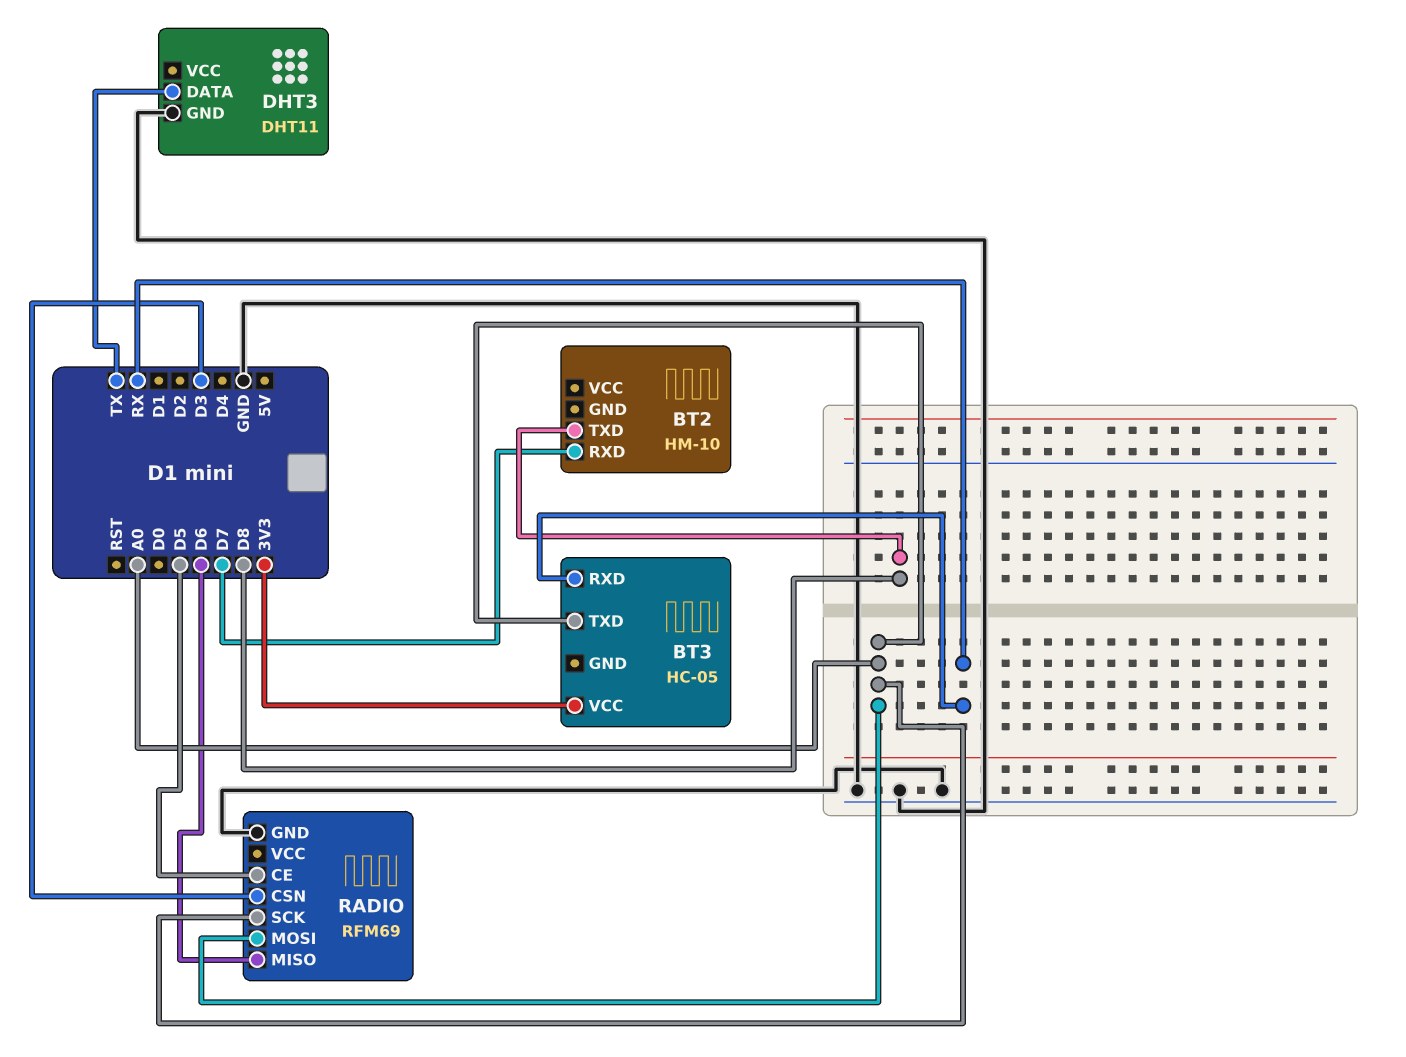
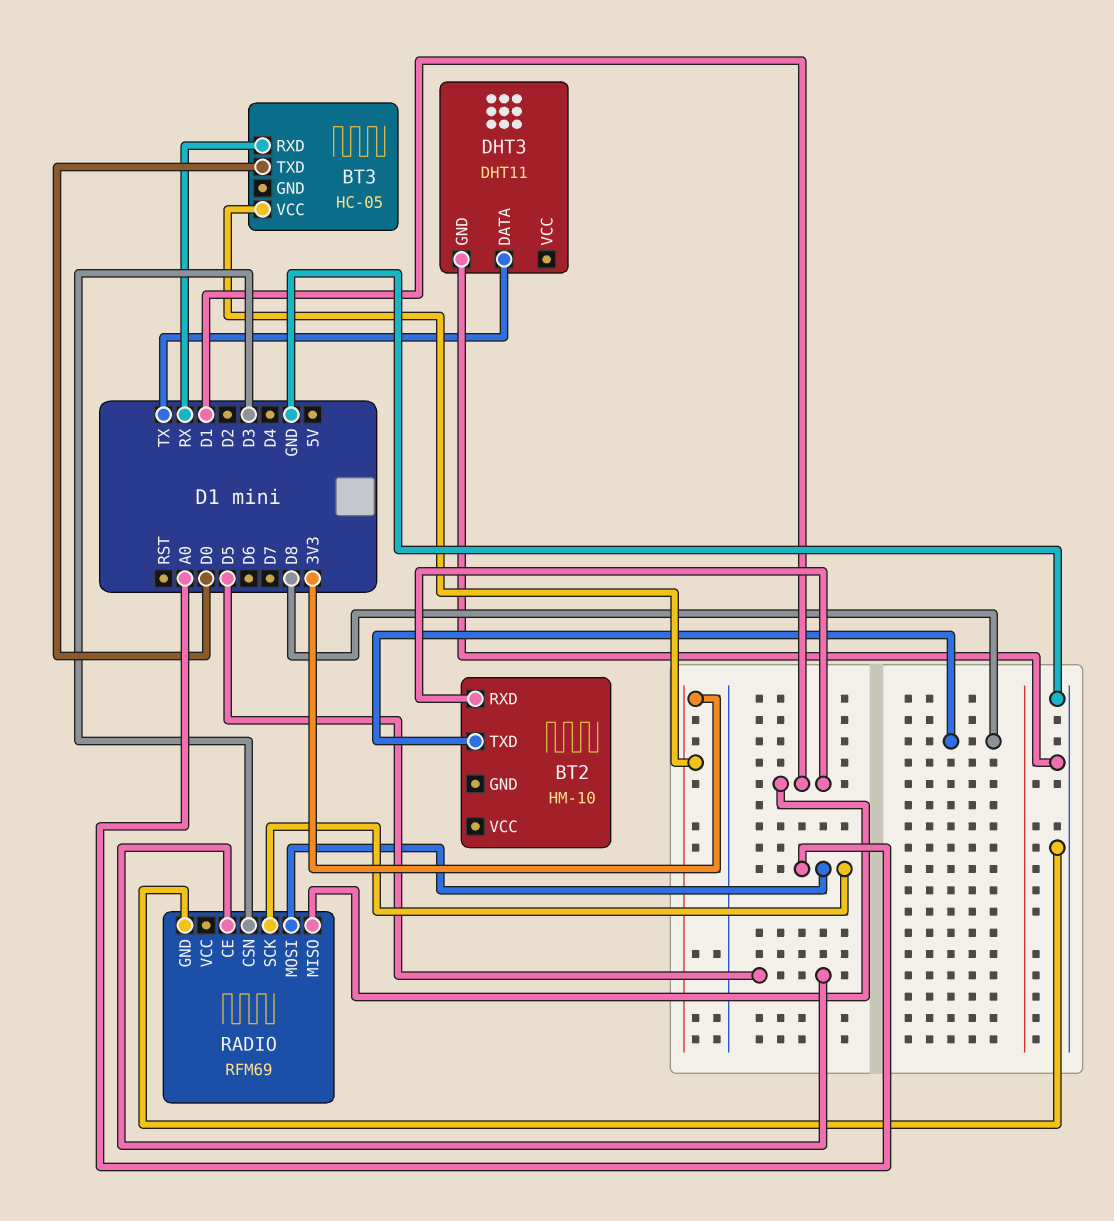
BT2 pin RXD: D7 -> D1
BT3 pin TXD: A0 -> D0
RADIO pin MISO: D6 -> D1

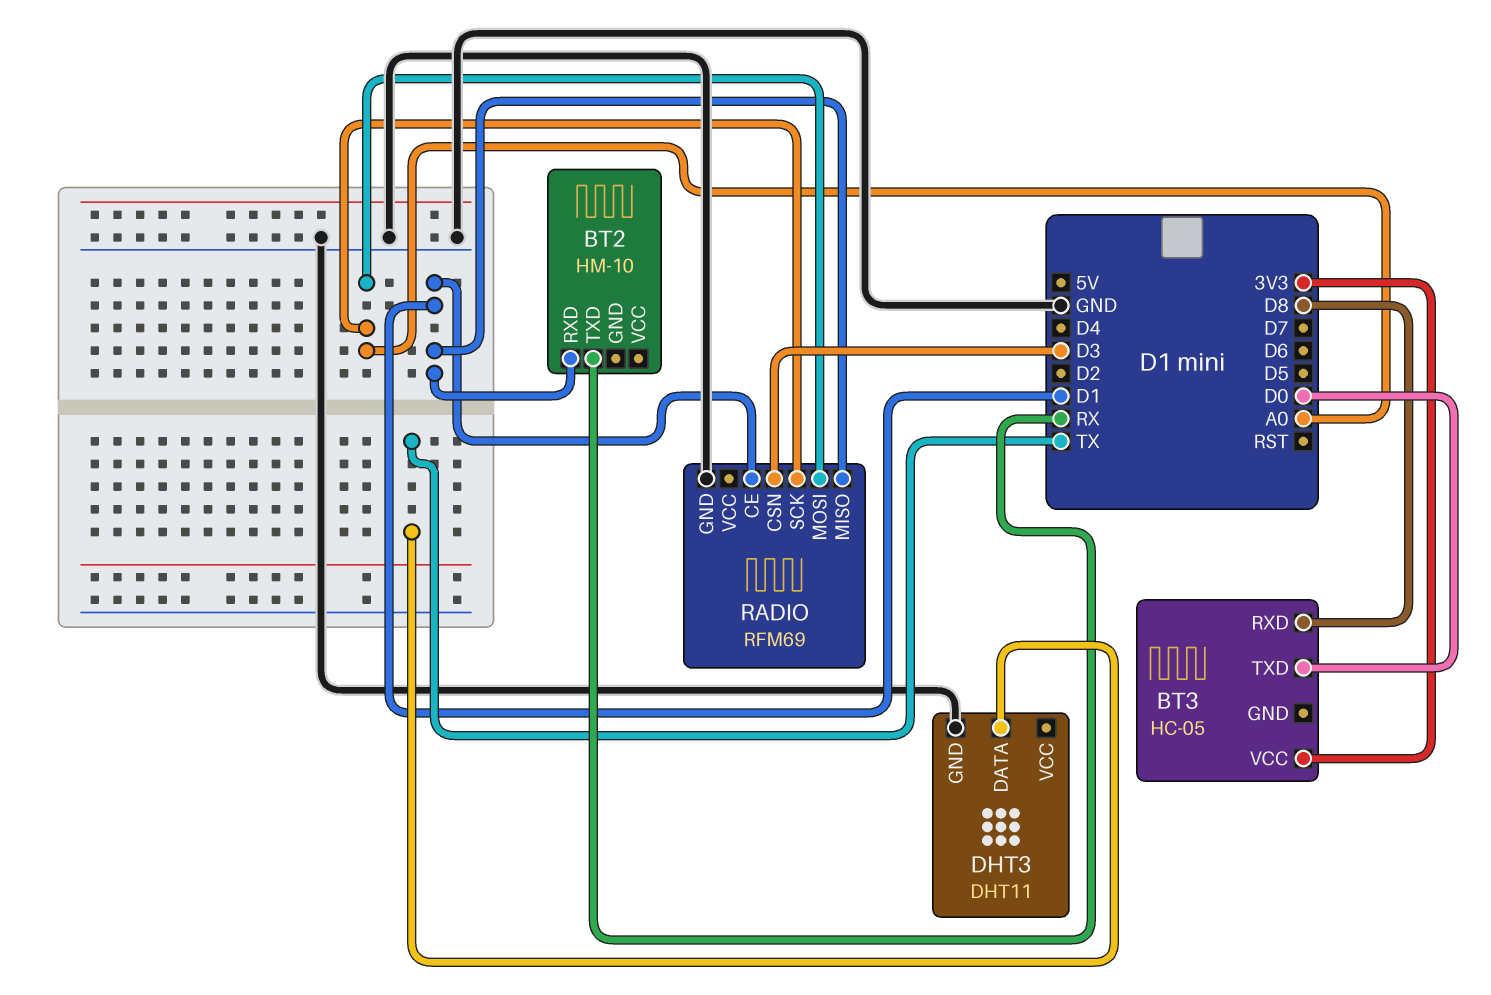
BT2 pin TXD: D8 -> RX
BT3 pin RXD: RX -> D8
RADIO pin CE: D5 -> D1

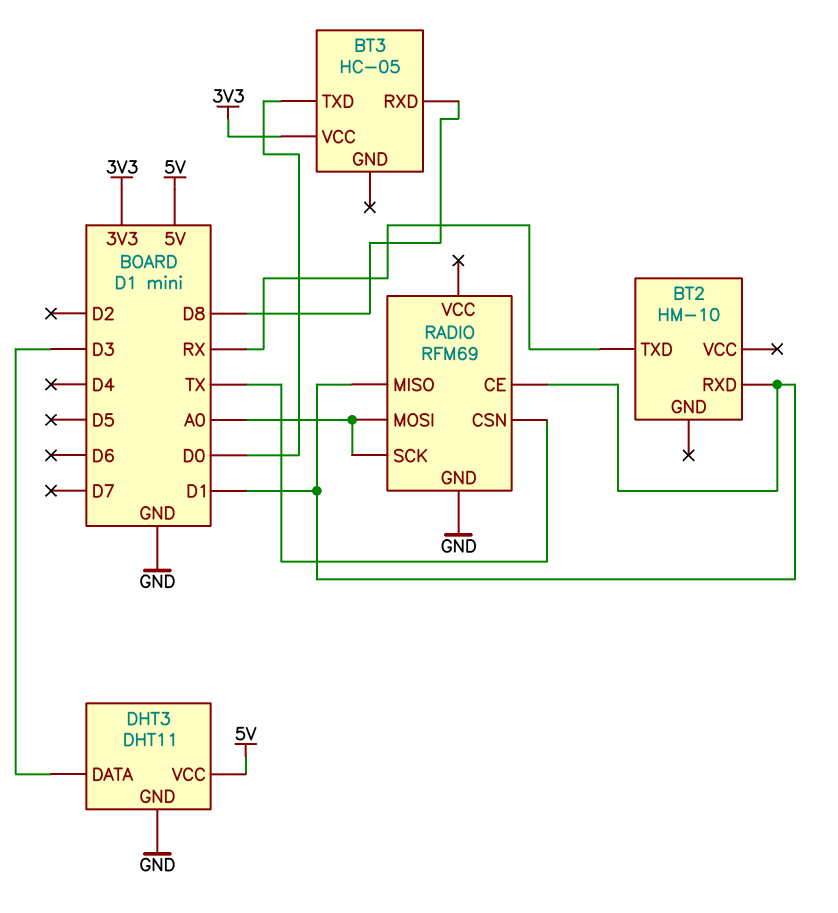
DHT3 pin DATA: TX -> D3
DHT3 pin VCC: none -> 5V
RADIO pin CSN: D3 -> TX

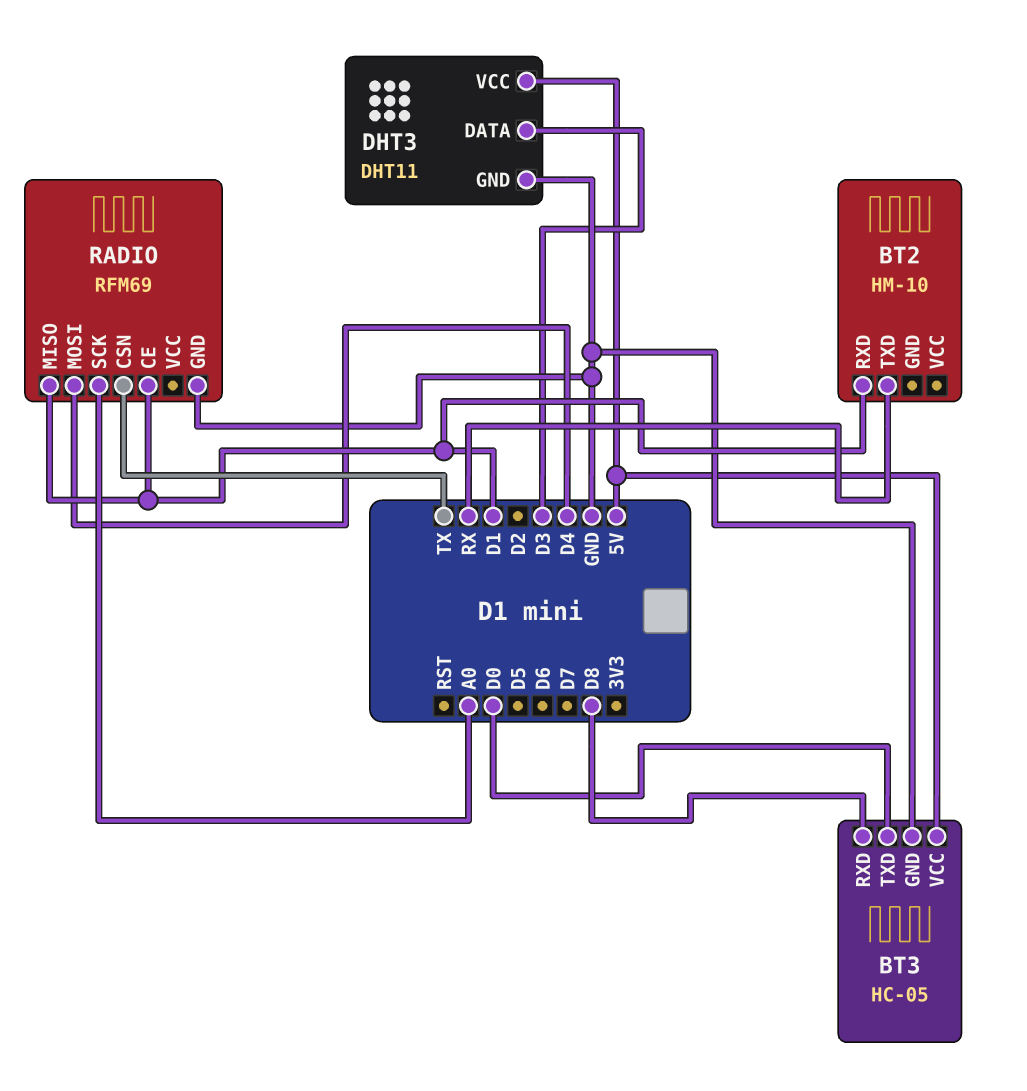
BT3 pin GND: none -> GND
BT3 pin VCC: 3V3 -> 5V
RADIO pin MOSI: A0 -> D4

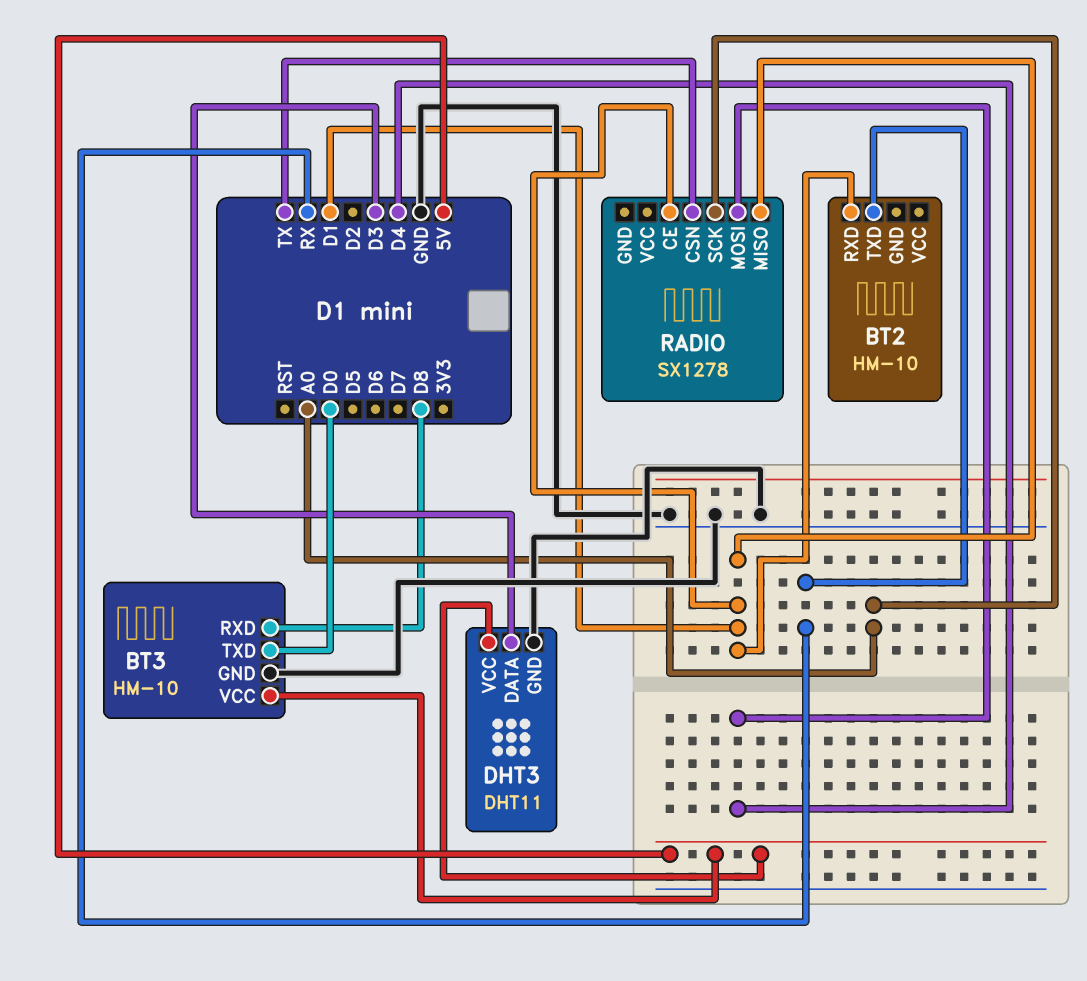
BT3: HC-05 -> HM-10
RADIO: RFM69 -> SX1278
RADIO pin GND: GND -> none

